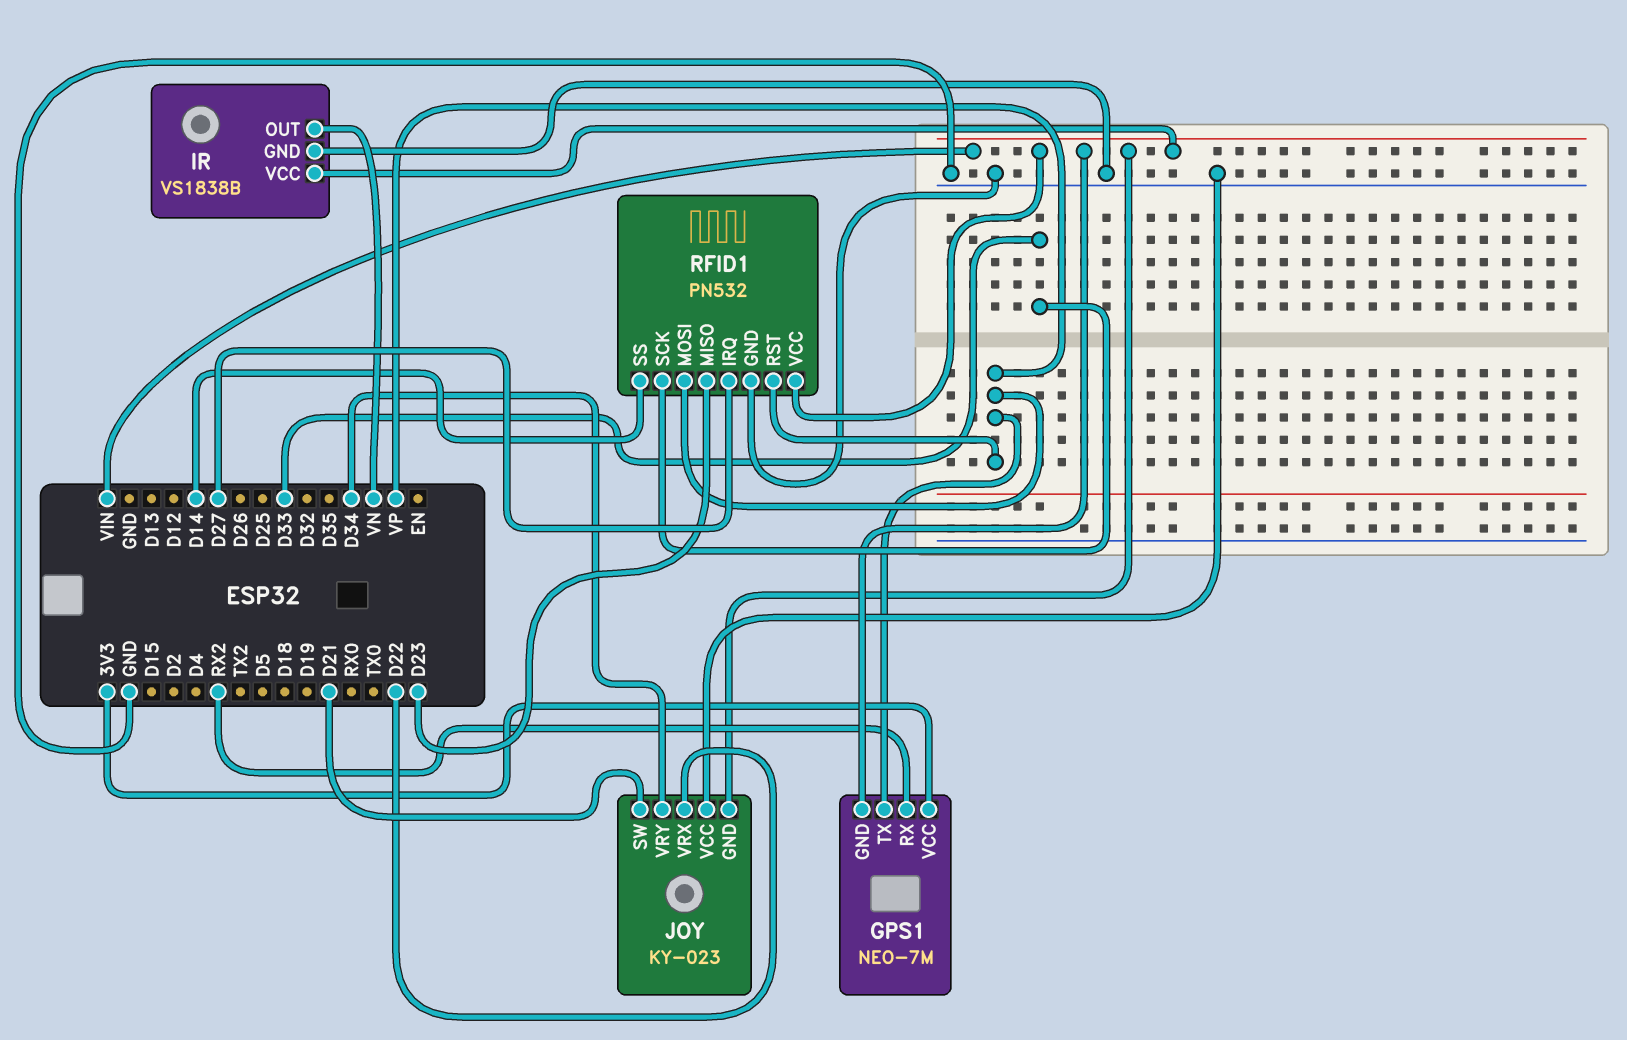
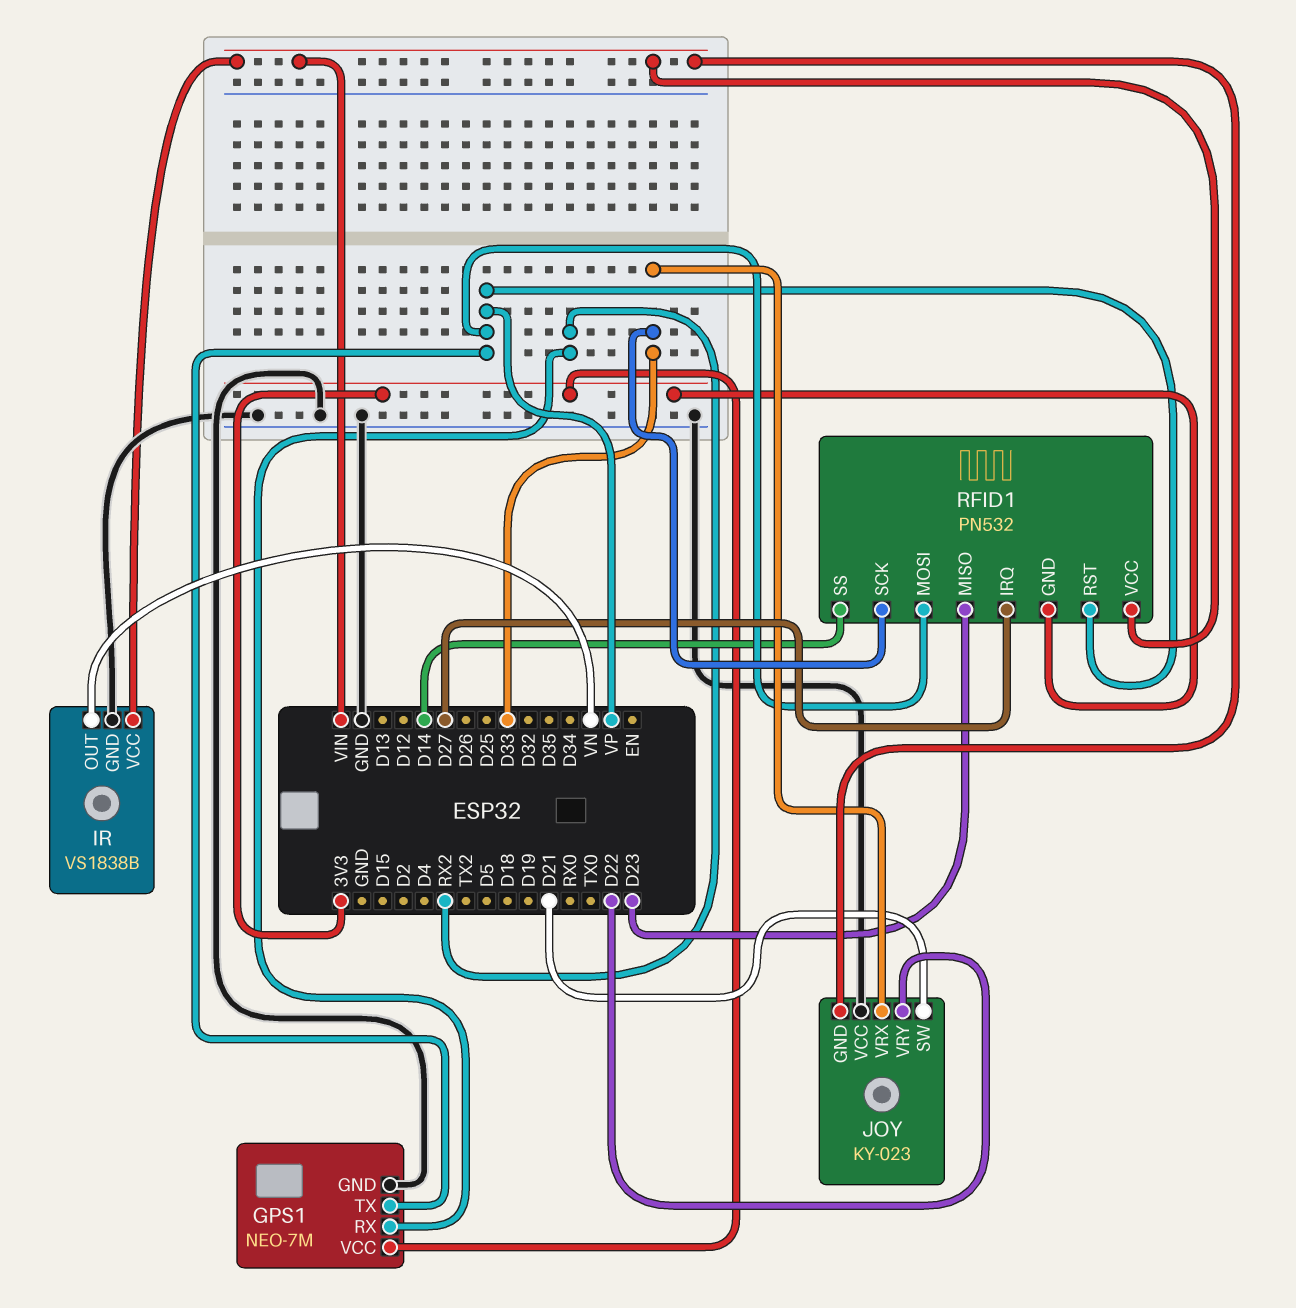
GPS1 pin GND: VIN -> GND
JOY pin VRX: D22 -> D33
JOY pin VRY: D34 -> D22
RFID1 pin GND: GND -> 3V3

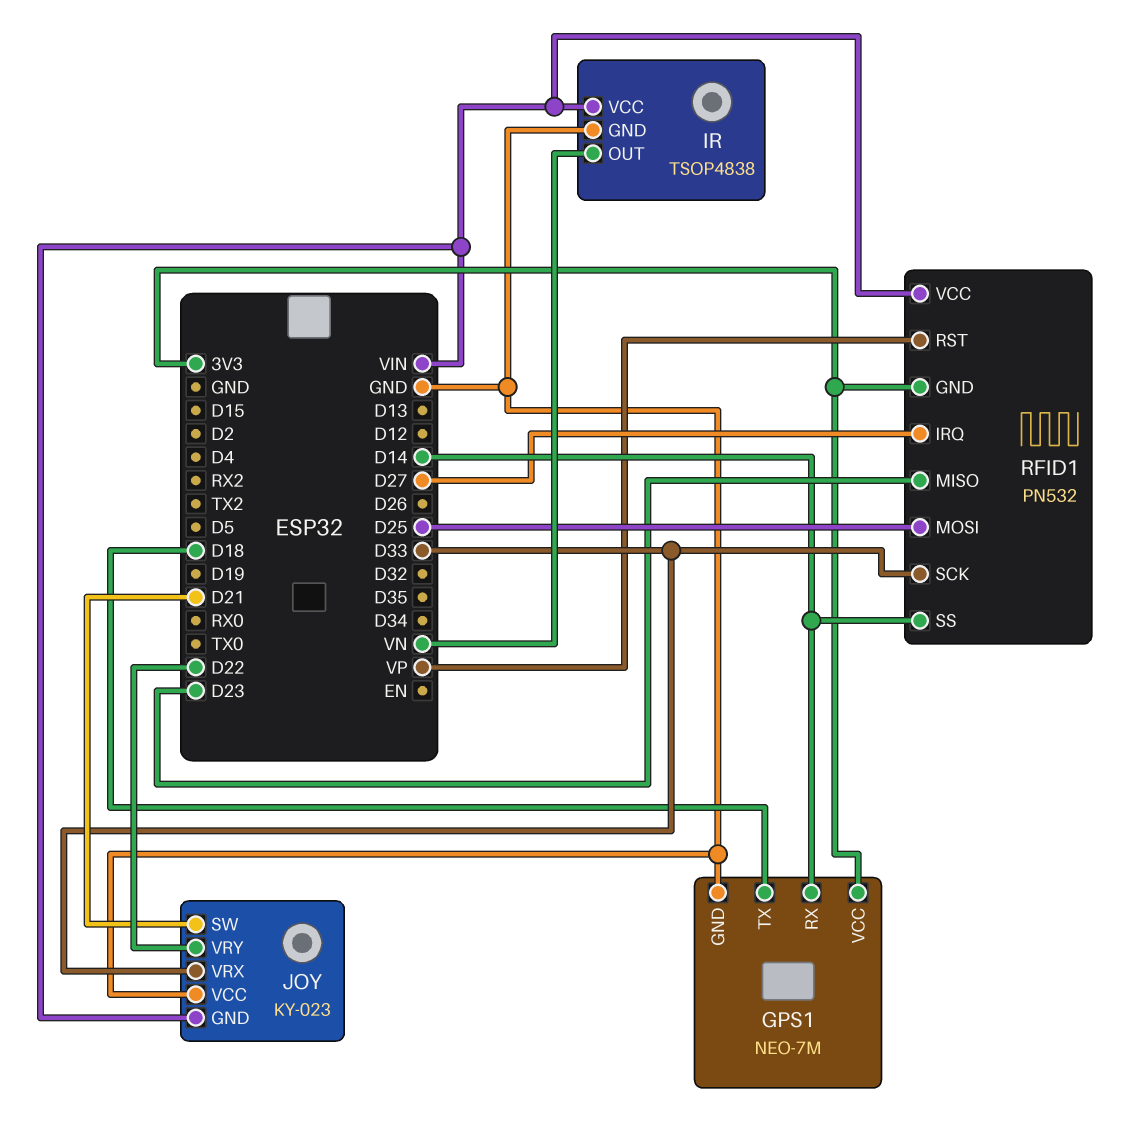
GPS1 pin RX: RX2 -> D14
GPS1 pin TX: VP -> D18
IR: VS1838B -> TSOP4838
RFID1 pin MOSI: VP -> D25

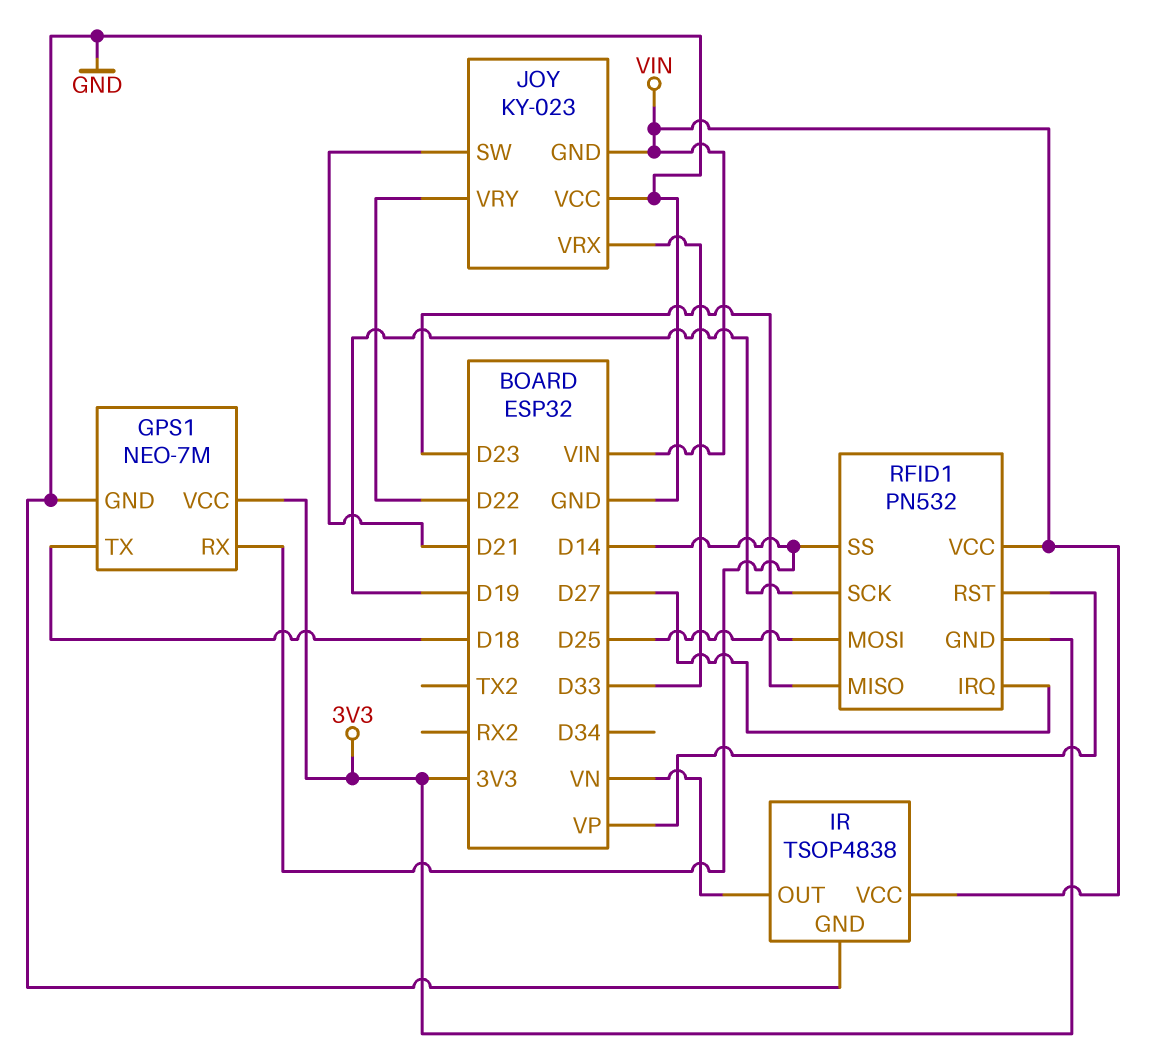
RFID1 pin SCK: D33 -> D19

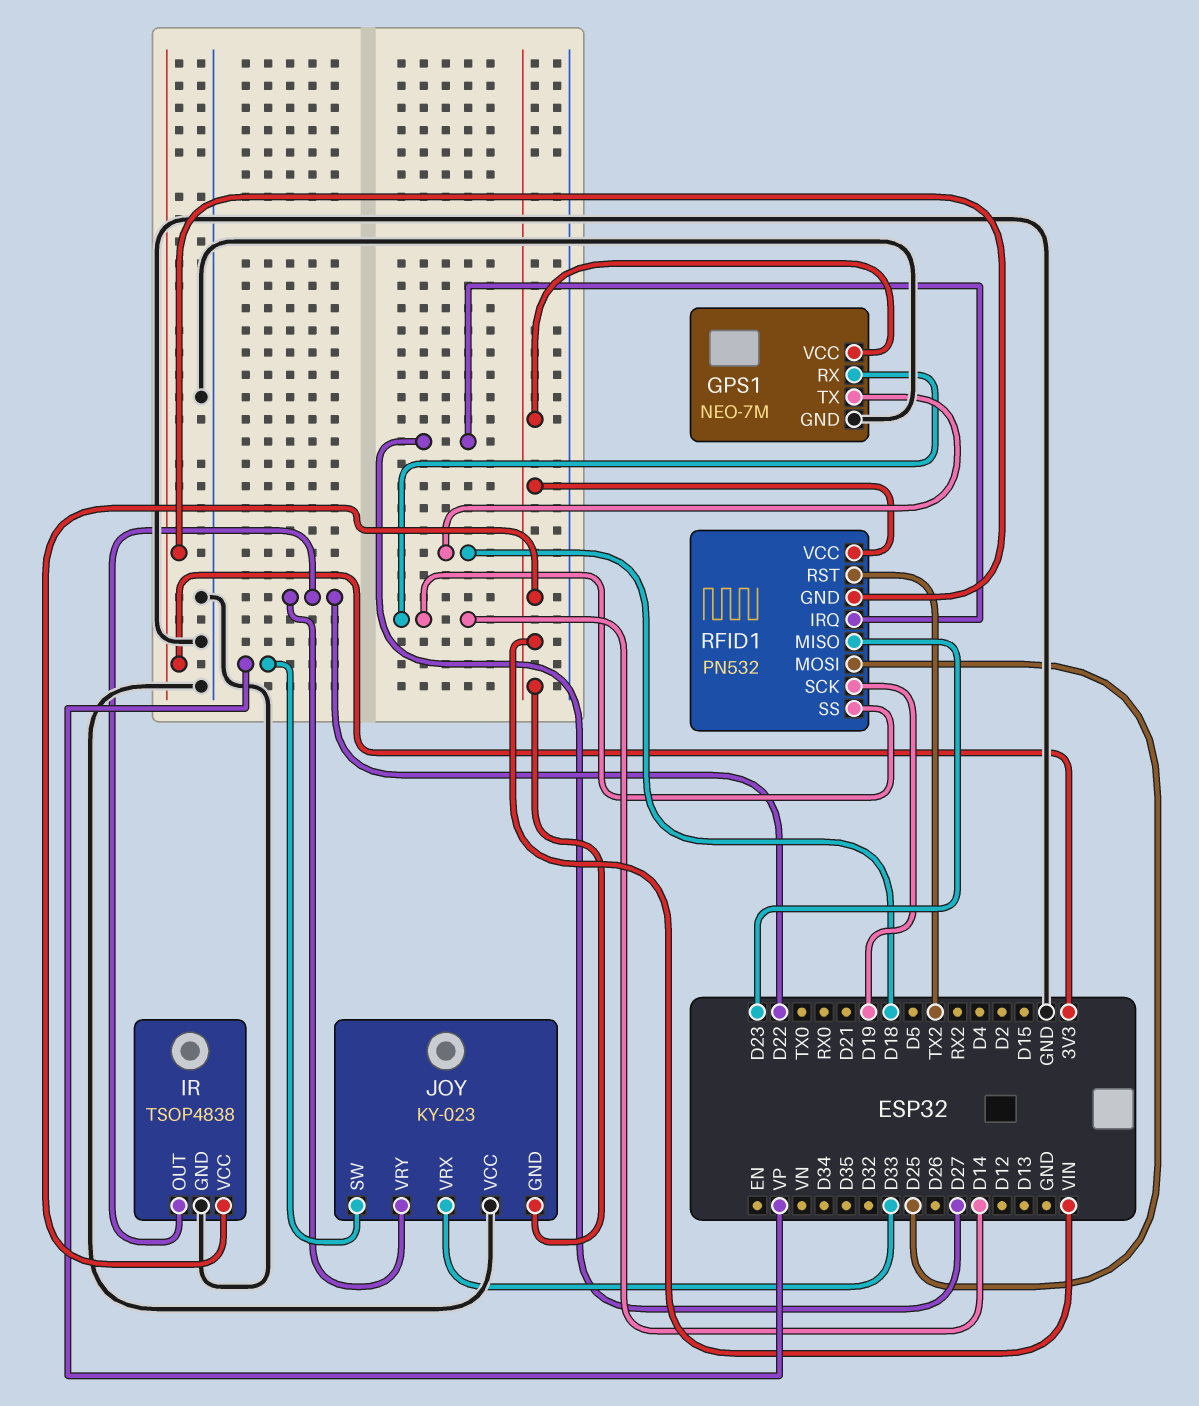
GPS1 pin VCC: 3V3 -> VIN
IR pin OUT: VN -> D22
JOY pin SW: D21 -> VP
RFID1 pin RST: VP -> TX2

